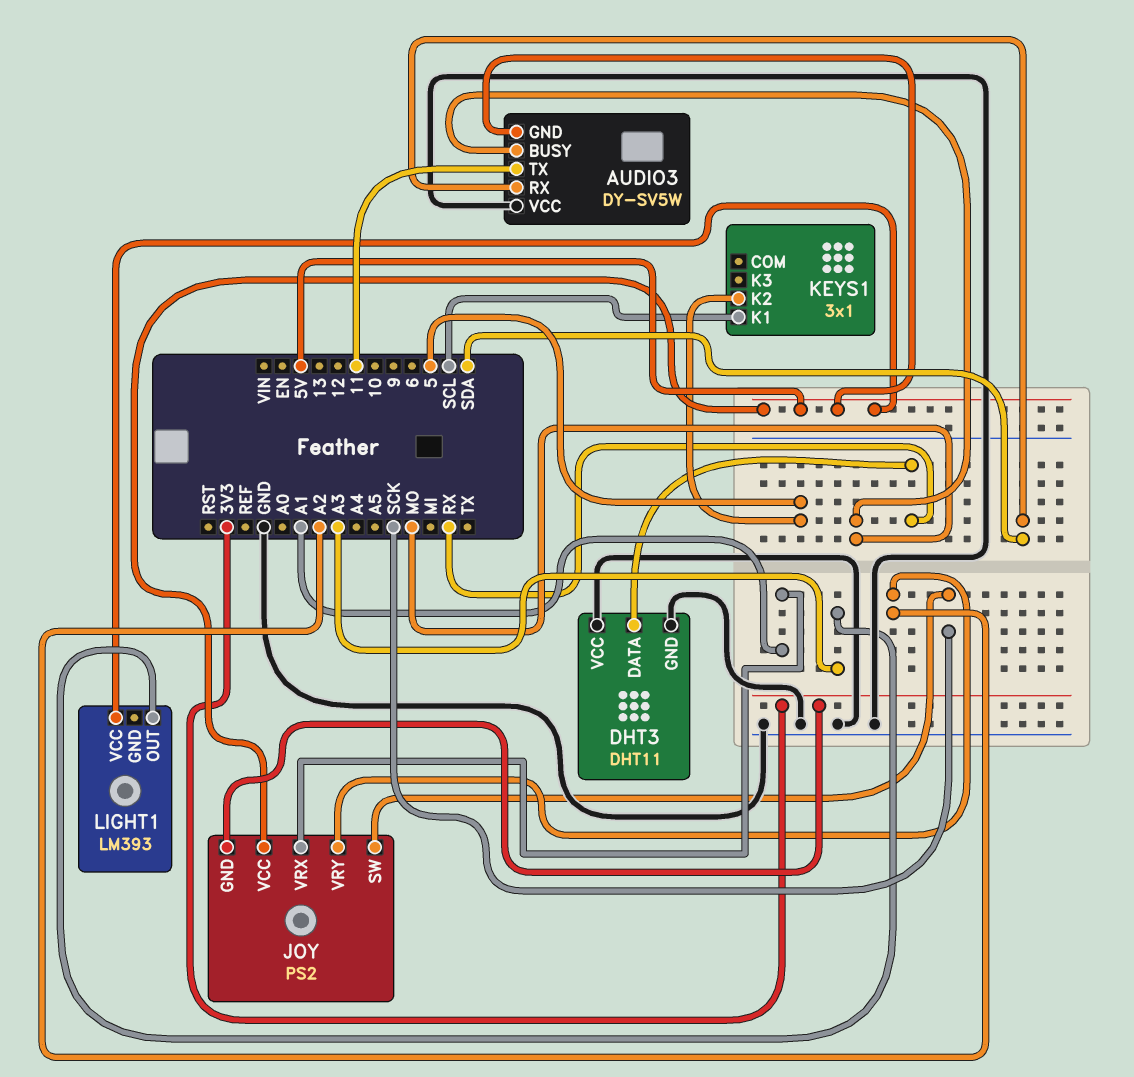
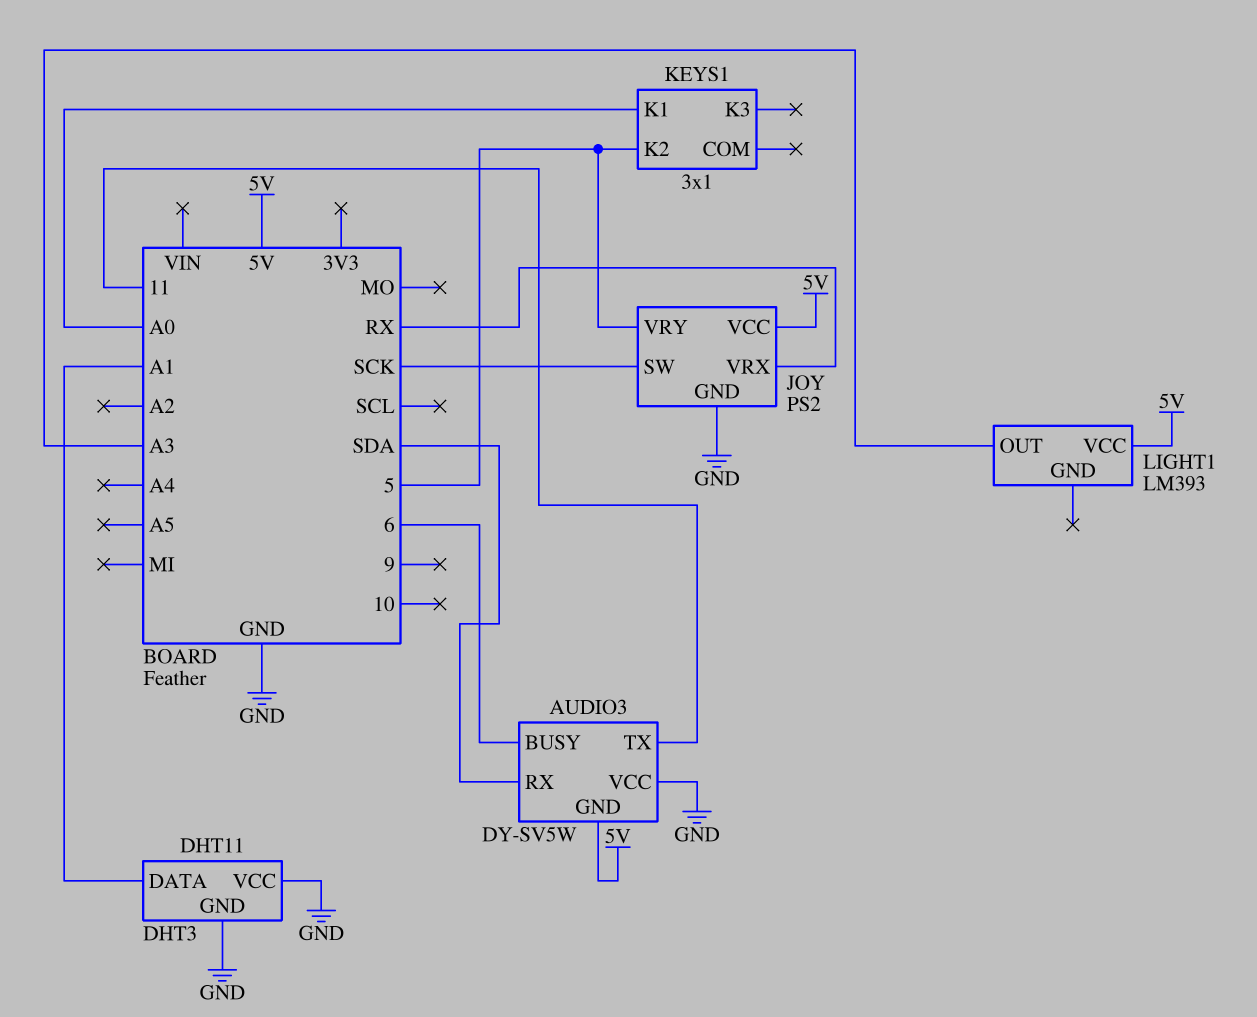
AUDIO3 pin BUSY: MO -> 6
DHT3 pin DATA: RX -> A1
JOY pin GND: 3V3 -> GND
JOY pin VRX: A1 -> RX
JOY pin VRY: A2 -> 5
KEYS1 pin K1: SCL -> A0

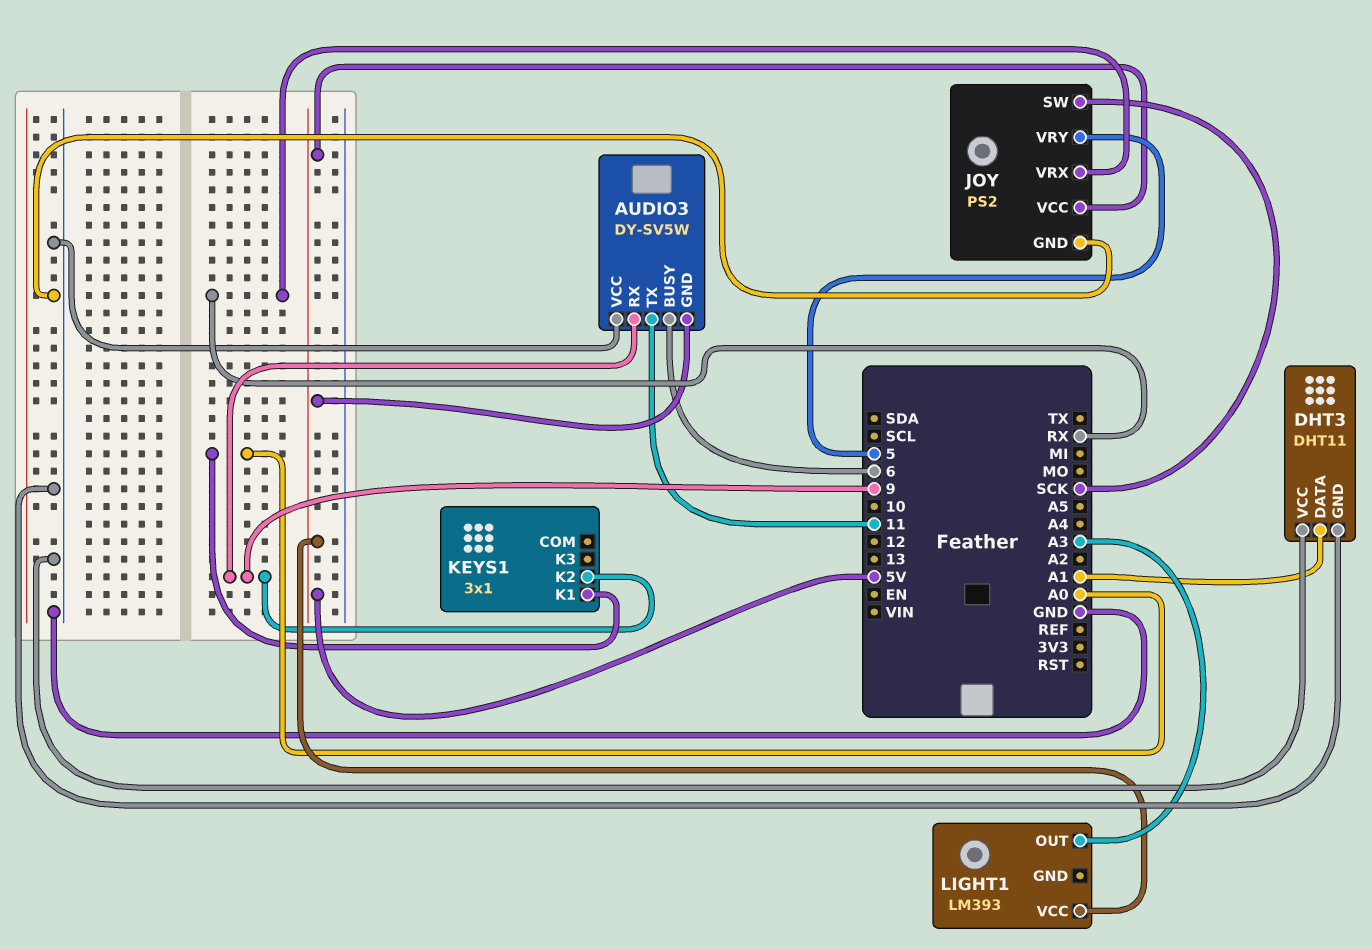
AUDIO3 pin RX: SDA -> 9
KEYS1 pin K2: 5 -> 9

